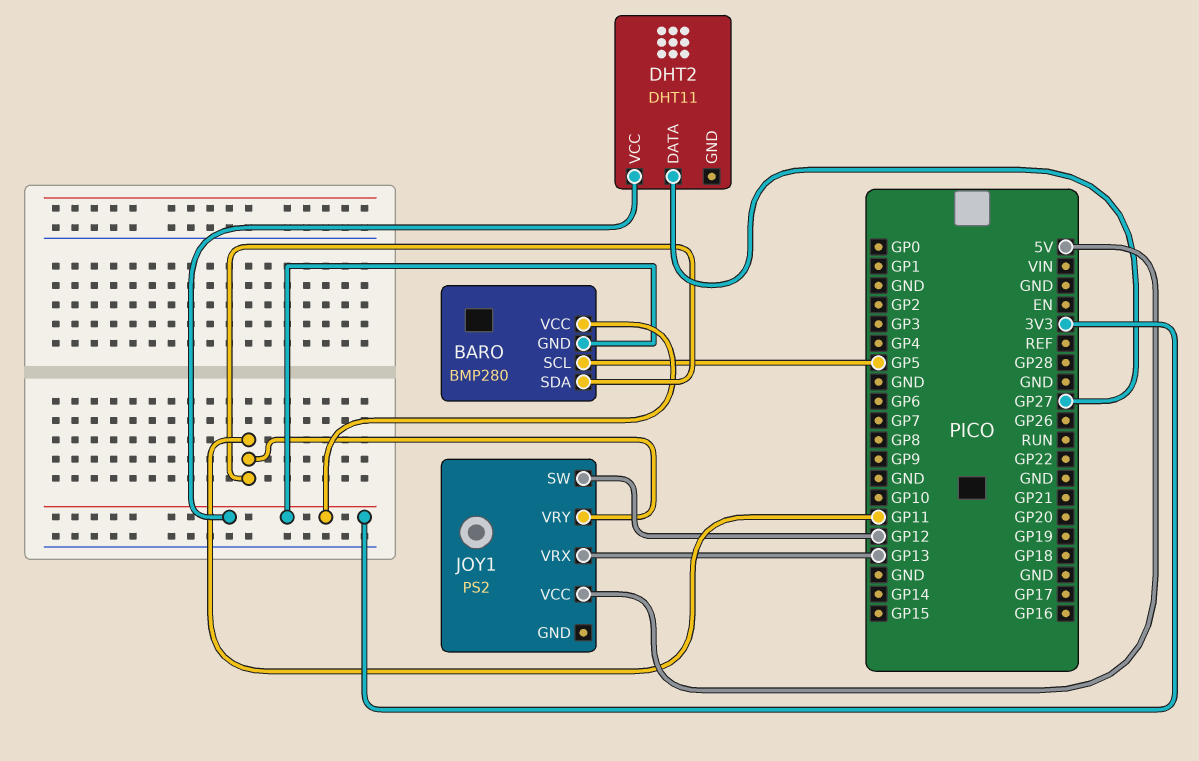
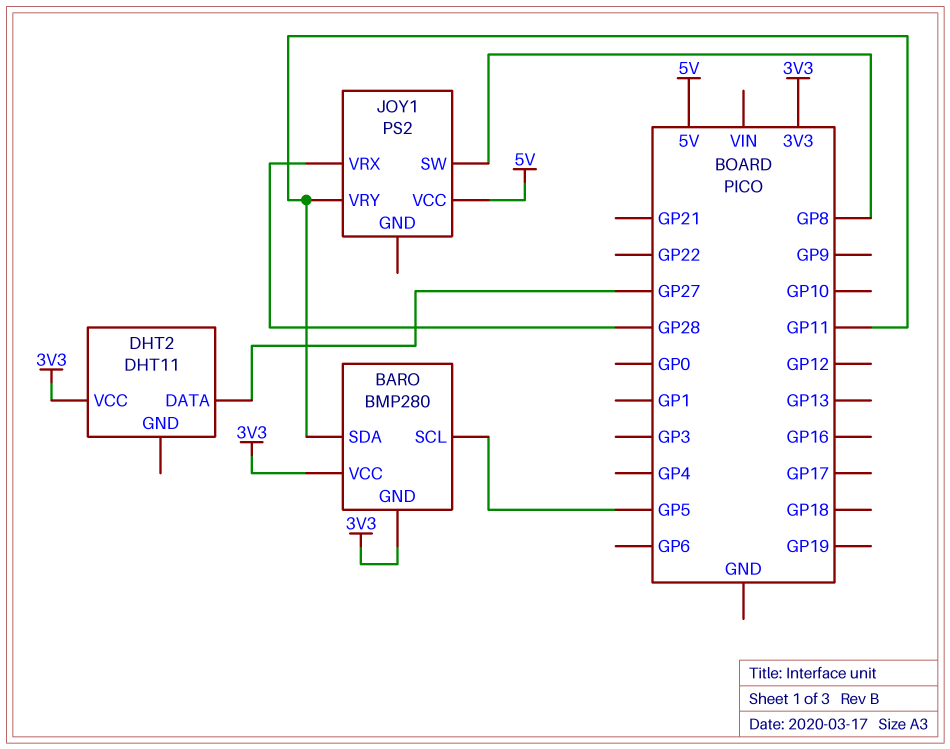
JOY1 pin SW: GP12 -> GP8
JOY1 pin VRX: GP13 -> GP28

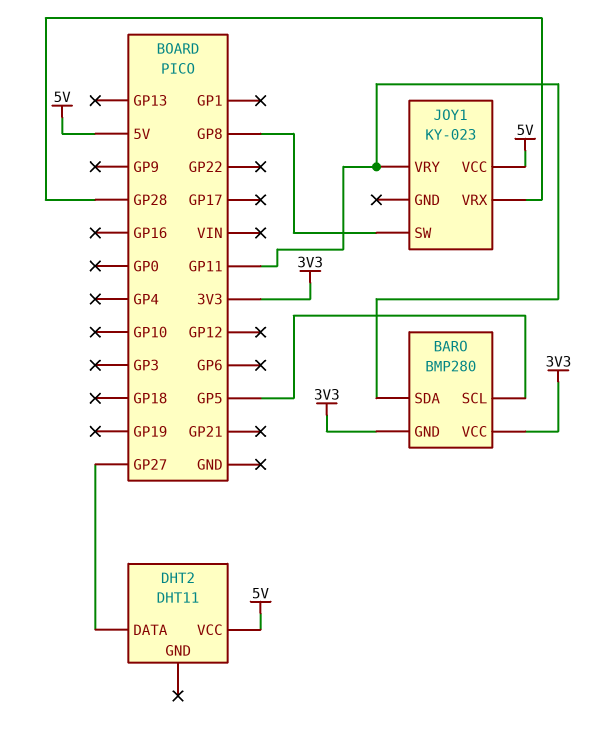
DHT2 pin VCC: 3V3 -> 5V
JOY1: PS2 -> KY-023

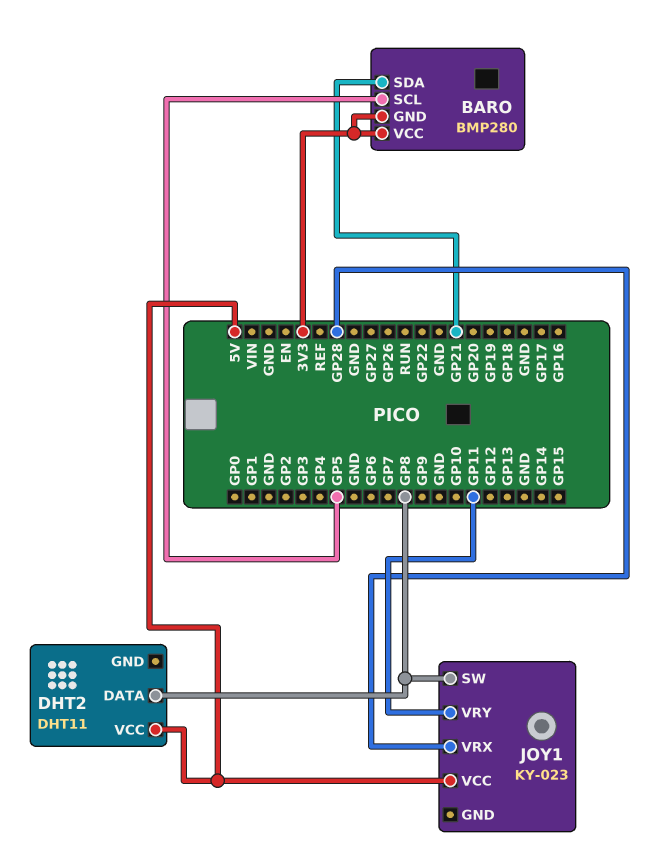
BARO pin SDA: GP11 -> GP21
DHT2 pin DATA: GP27 -> GP8

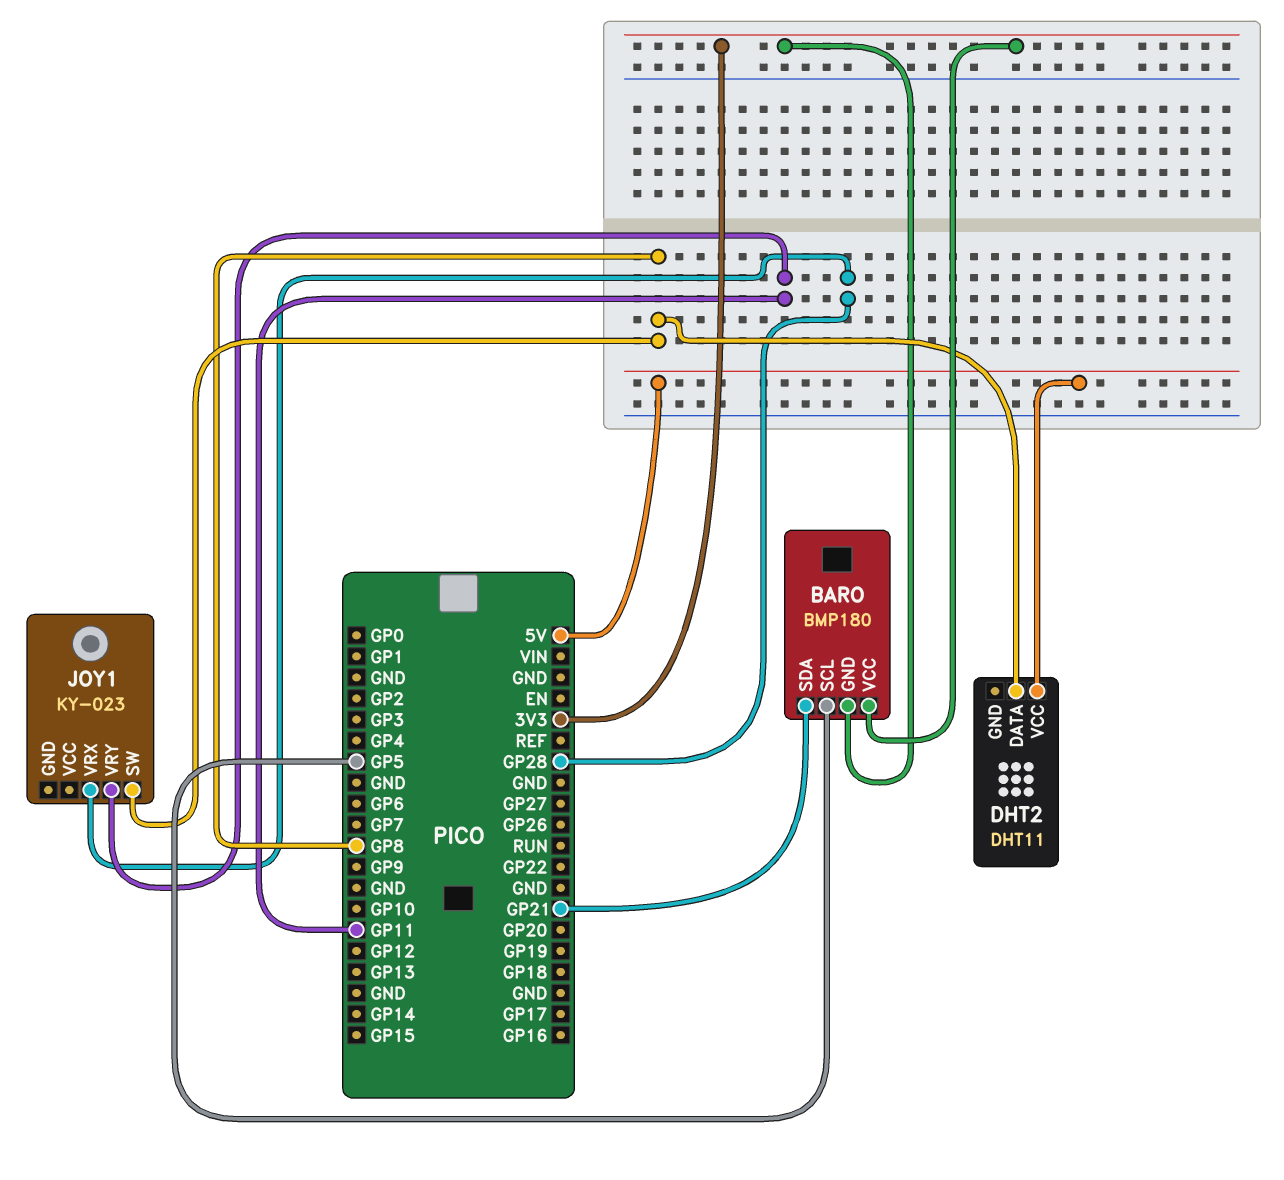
BARO: BMP280 -> BMP180
JOY1 pin VCC: 5V -> none

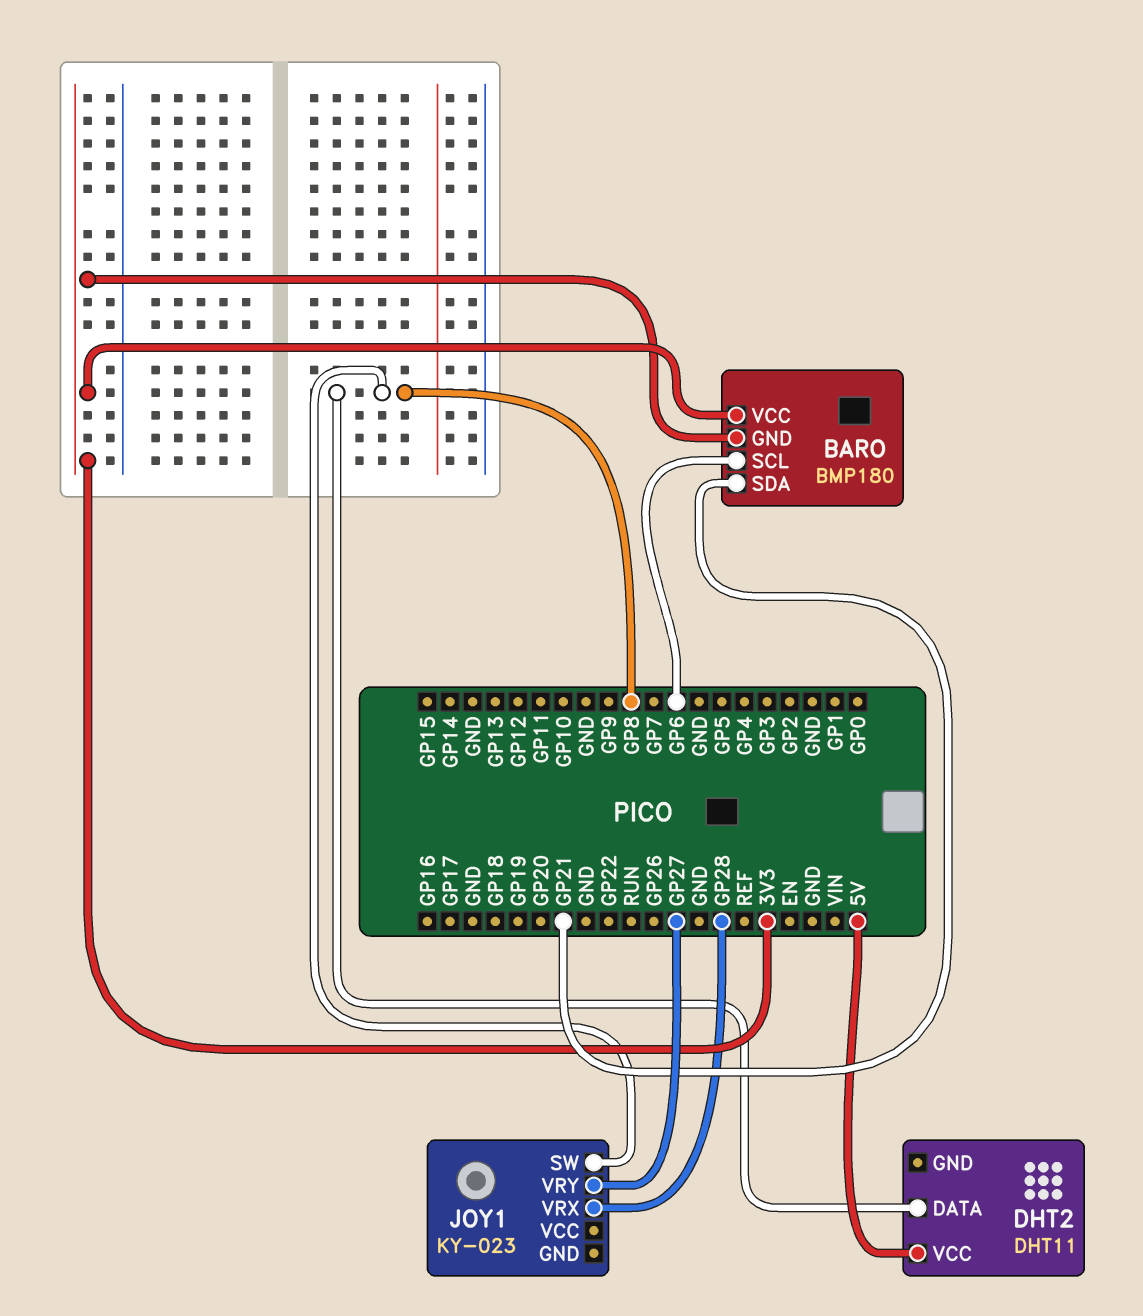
BARO pin SCL: GP5 -> GP6
JOY1 pin VRY: GP11 -> GP27

